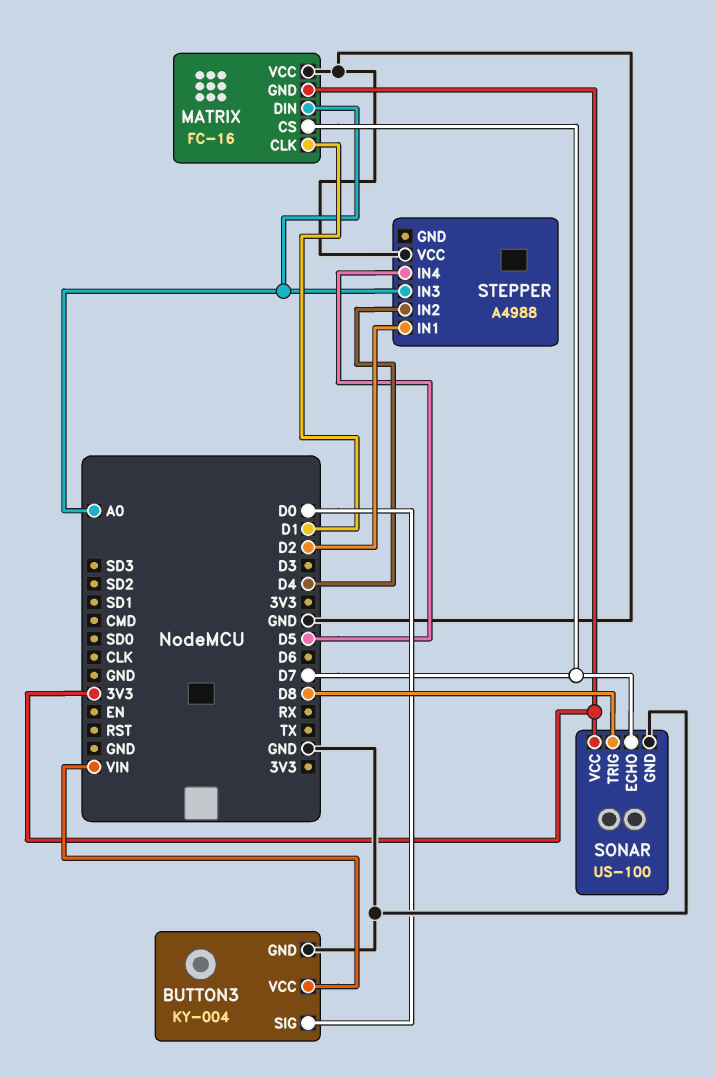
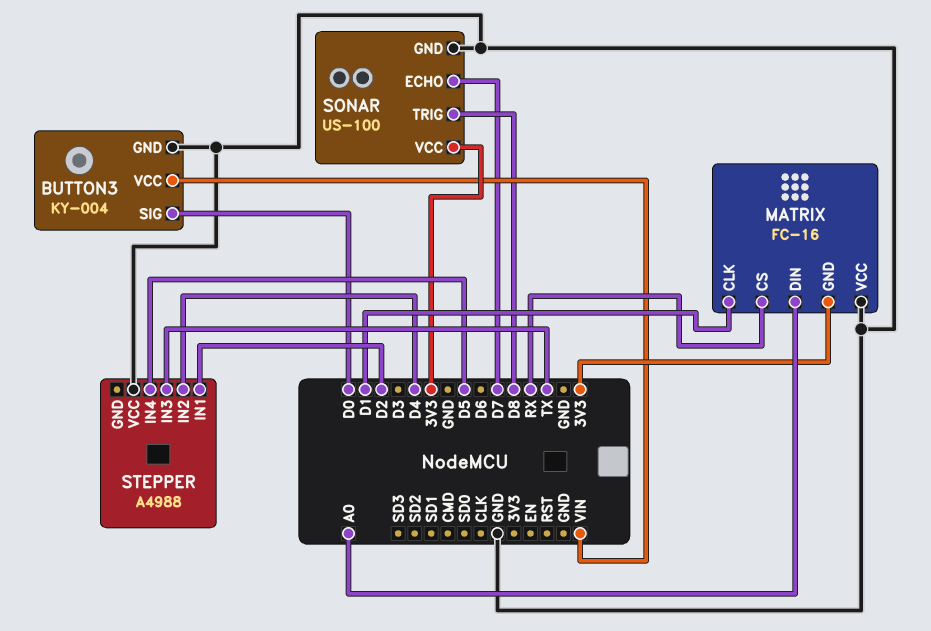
MATRIX pin CS: D7 -> RX
STEPPER pin IN3: A0 -> TX

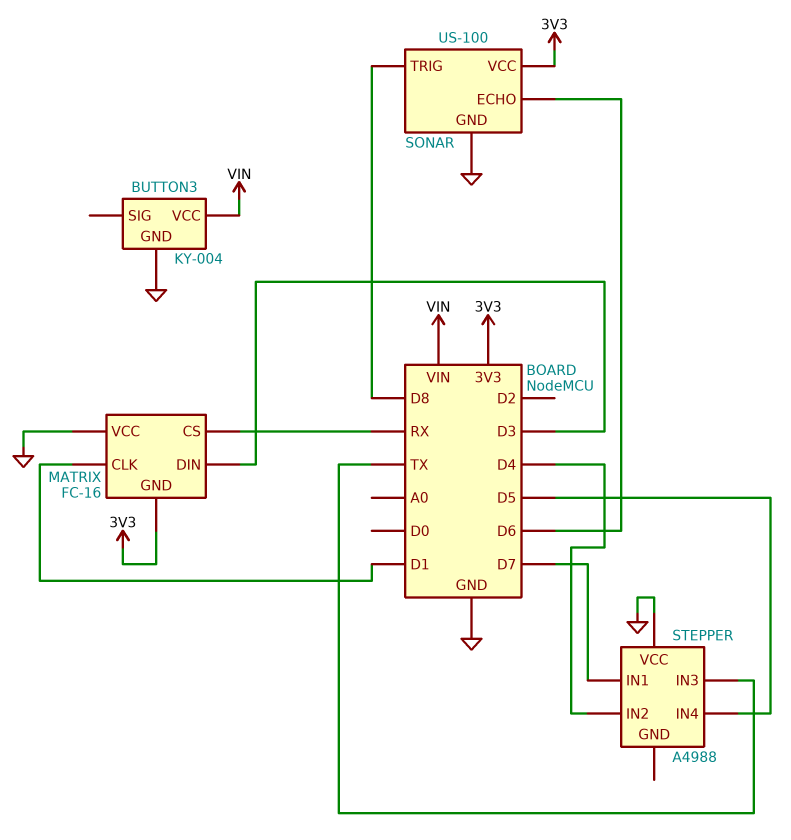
BUTTON3 pin SIG: D0 -> none
MATRIX pin DIN: A0 -> D3
SONAR pin ECHO: D7 -> D6
STEPPER pin IN1: D2 -> D7

